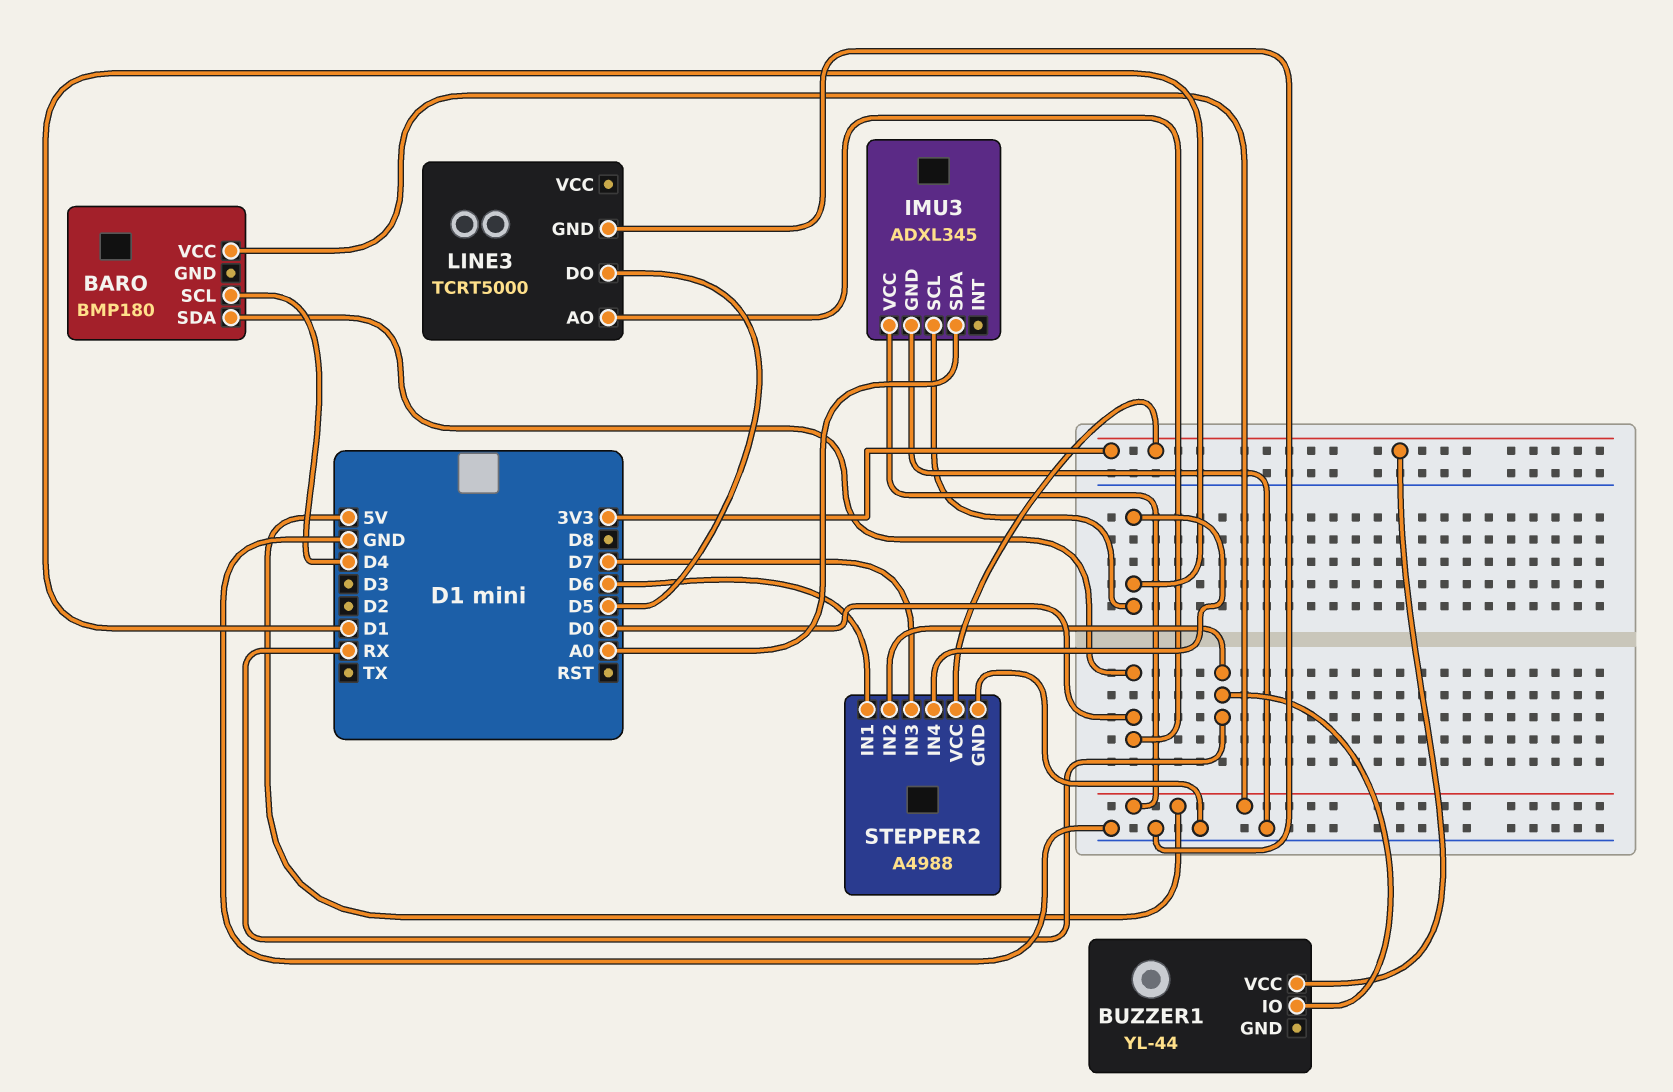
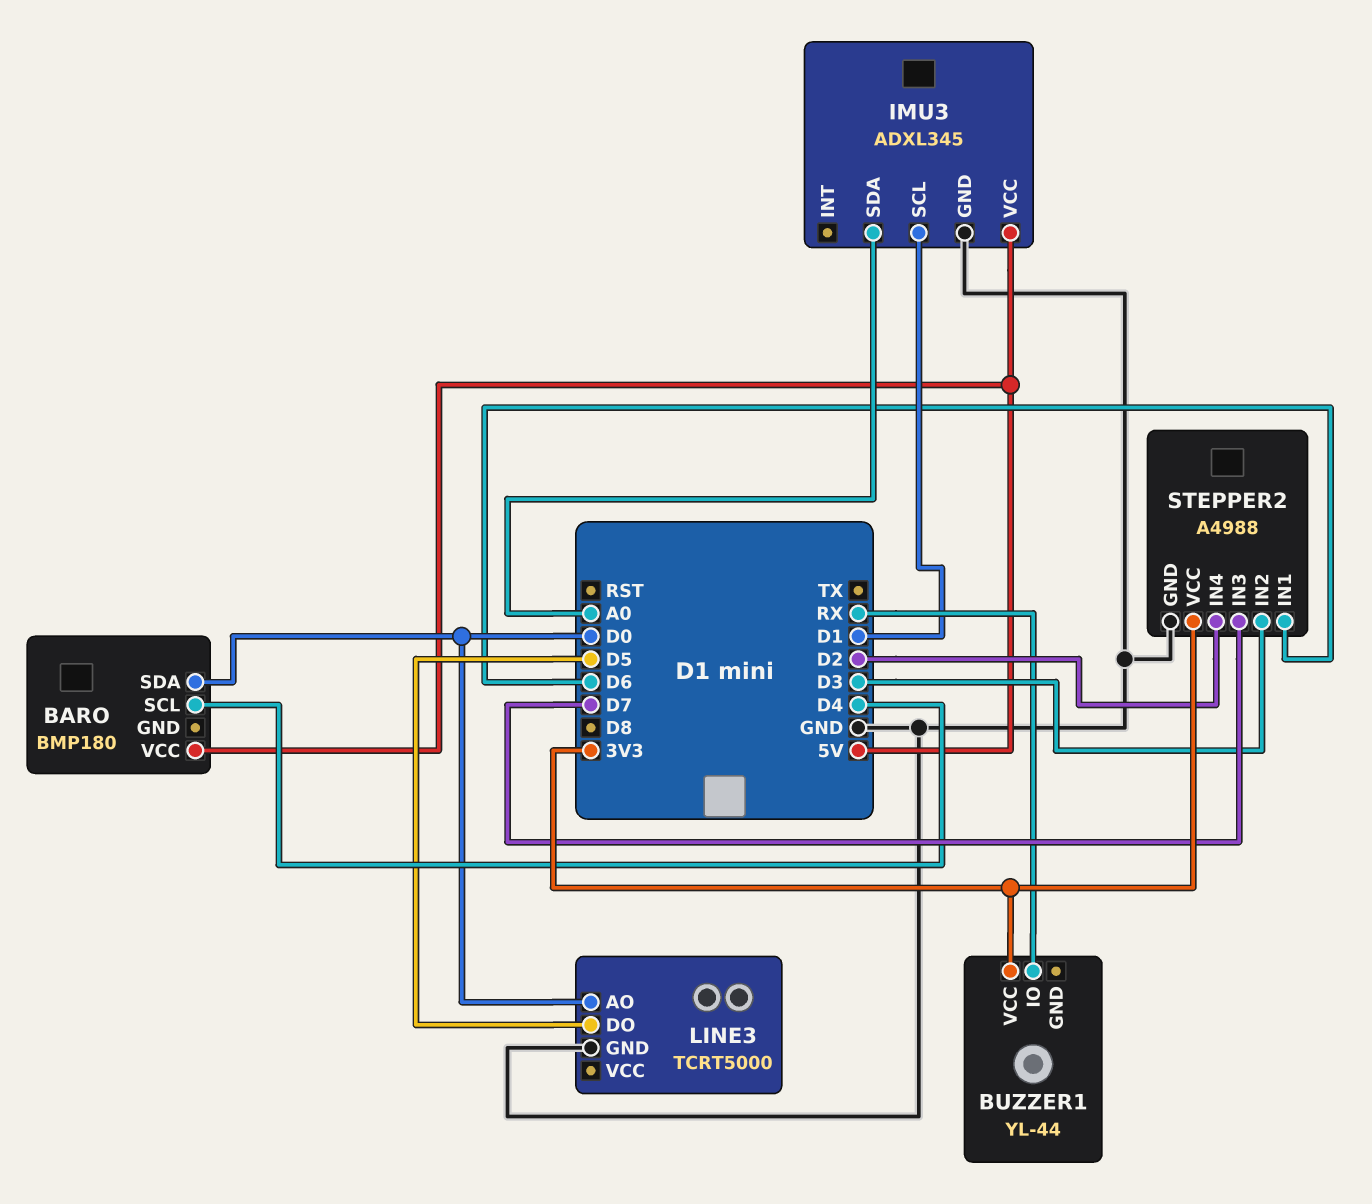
STEPPER2 pin IN2: RX -> D3
STEPPER2 pin IN4: D1 -> D2

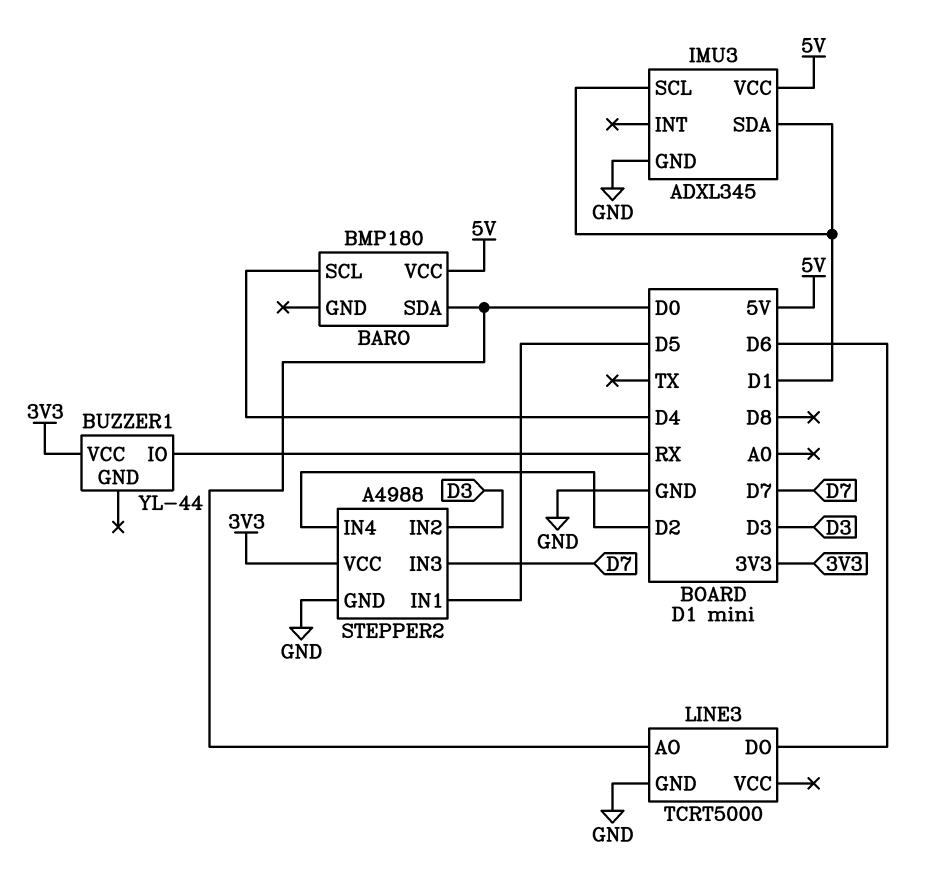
IMU3 pin SDA: A0 -> D1
LINE3 pin DO: D5 -> D6
STEPPER2 pin IN1: D6 -> D5

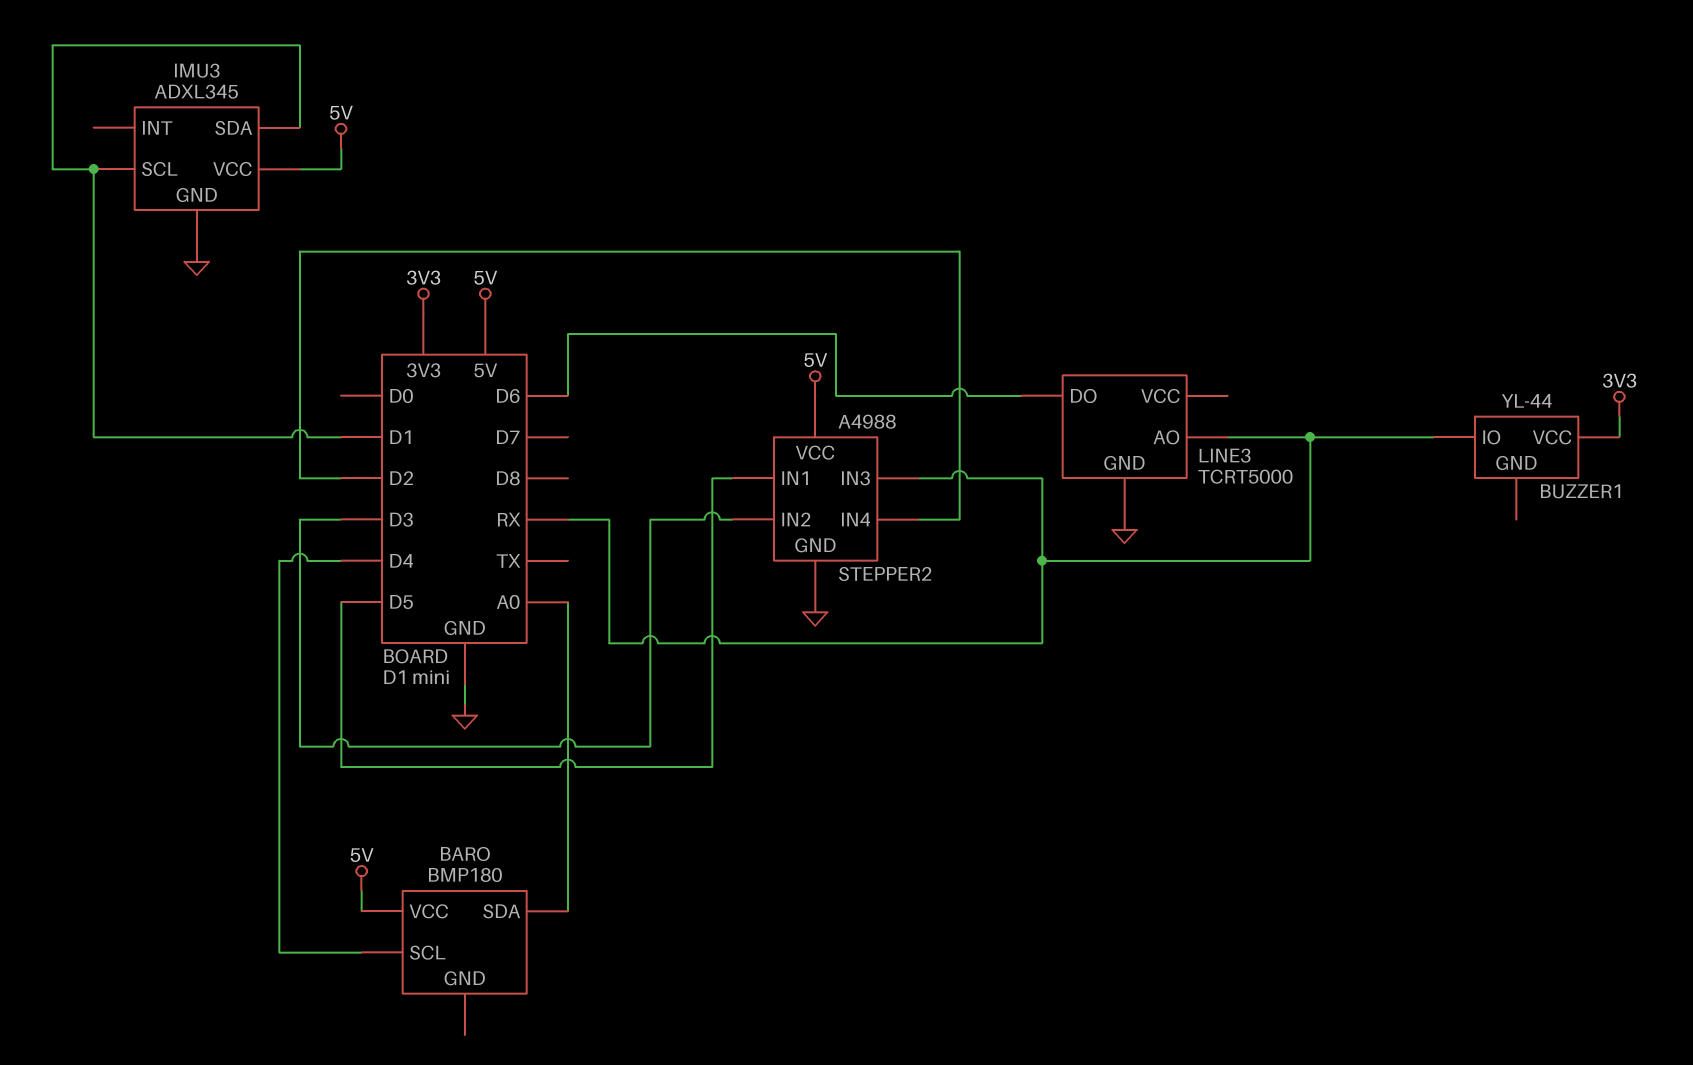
BARO pin SDA: D0 -> A0
LINE3 pin AO: D0 -> RX
STEPPER2 pin IN3: D7 -> RX
STEPPER2 pin VCC: 3V3 -> 5V

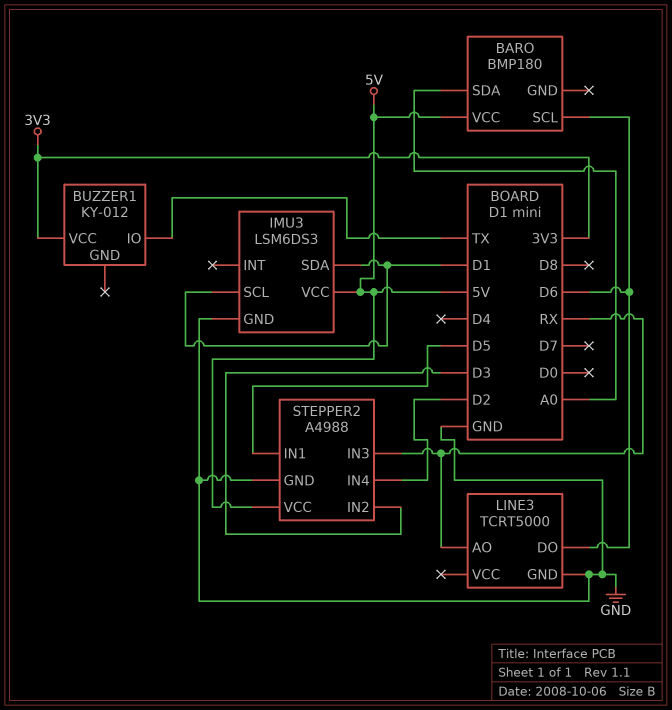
BARO pin SCL: D4 -> D6
BUZZER1: YL-44 -> KY-012
BUZZER1 pin IO: RX -> TX
IMU3: ADXL345 -> LSM6DS3

